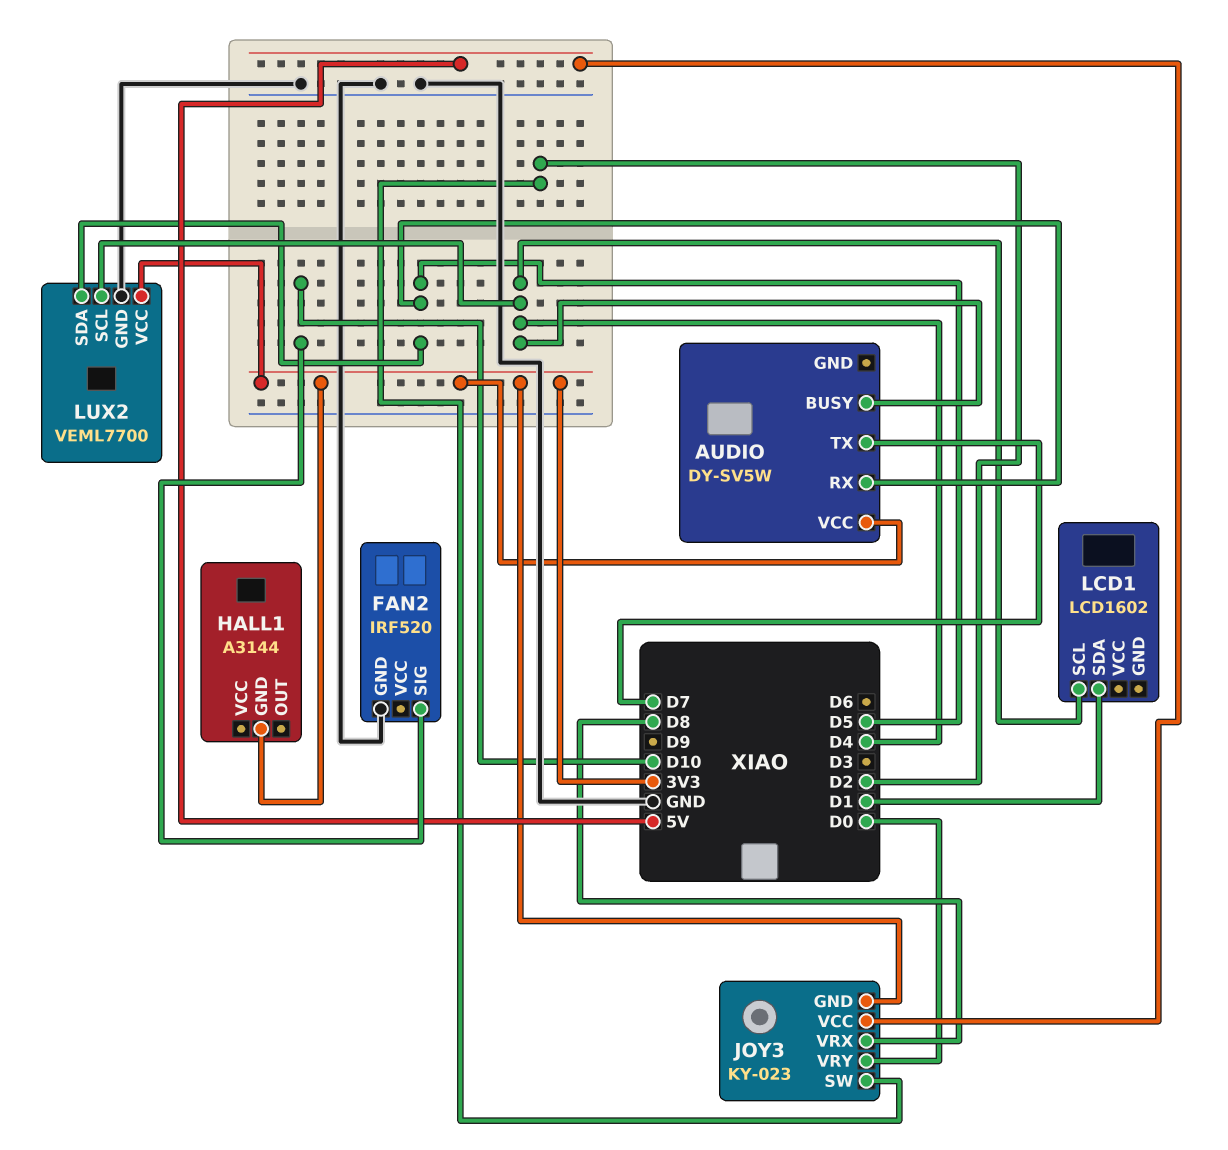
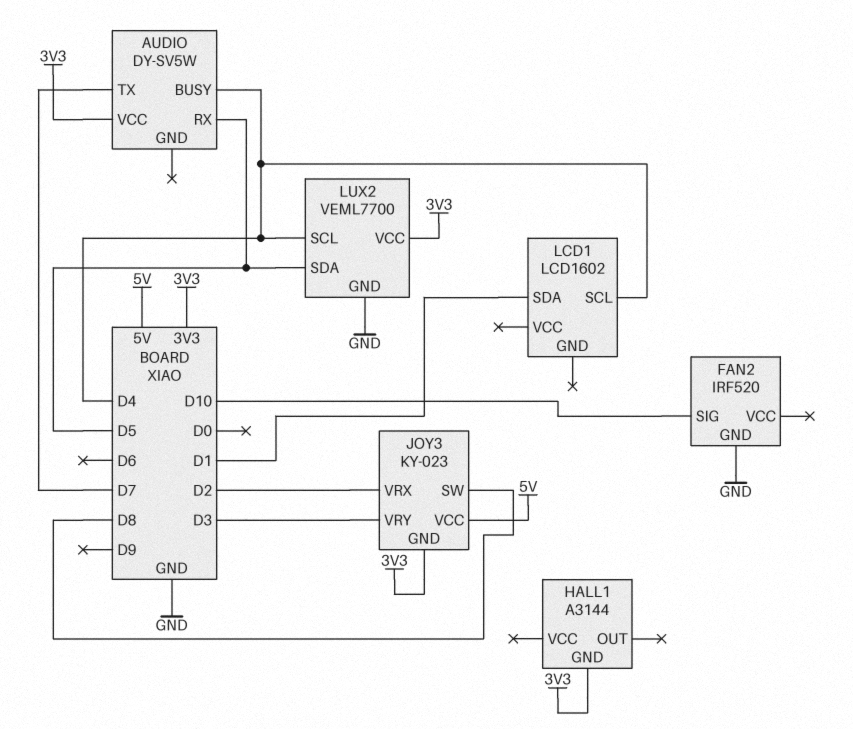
JOY3 pin SW: D2 -> D8
JOY3 pin VRX: D8 -> D2
JOY3 pin VRY: D0 -> D3

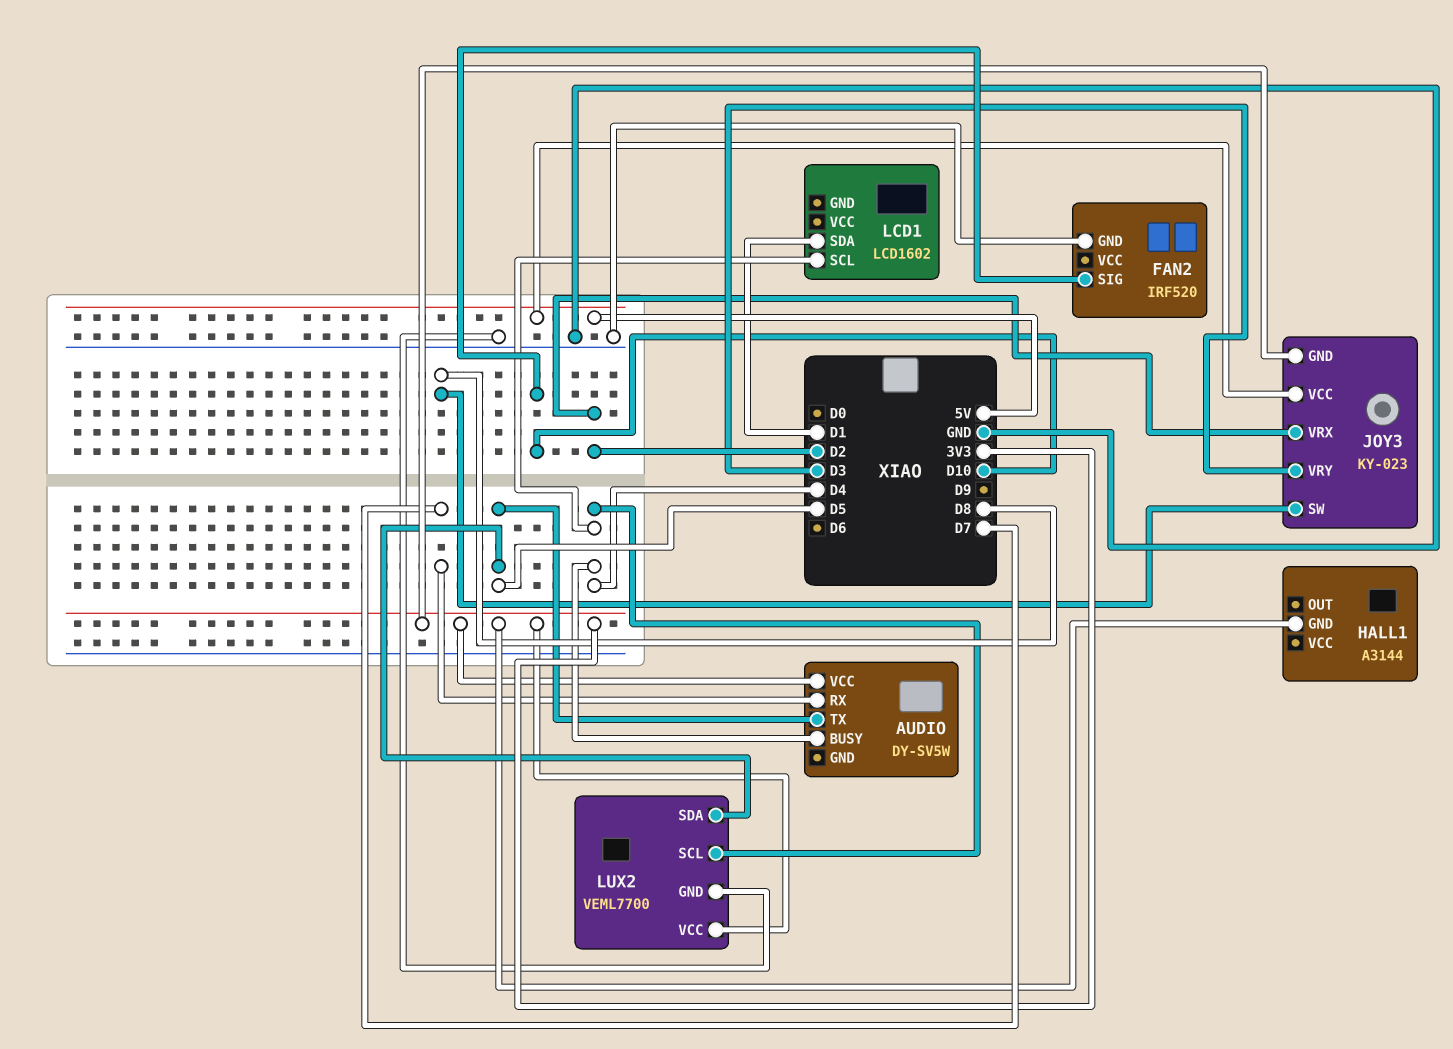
AUDIO pin RX: D5 -> D7
AUDIO pin TX: D7 -> D5

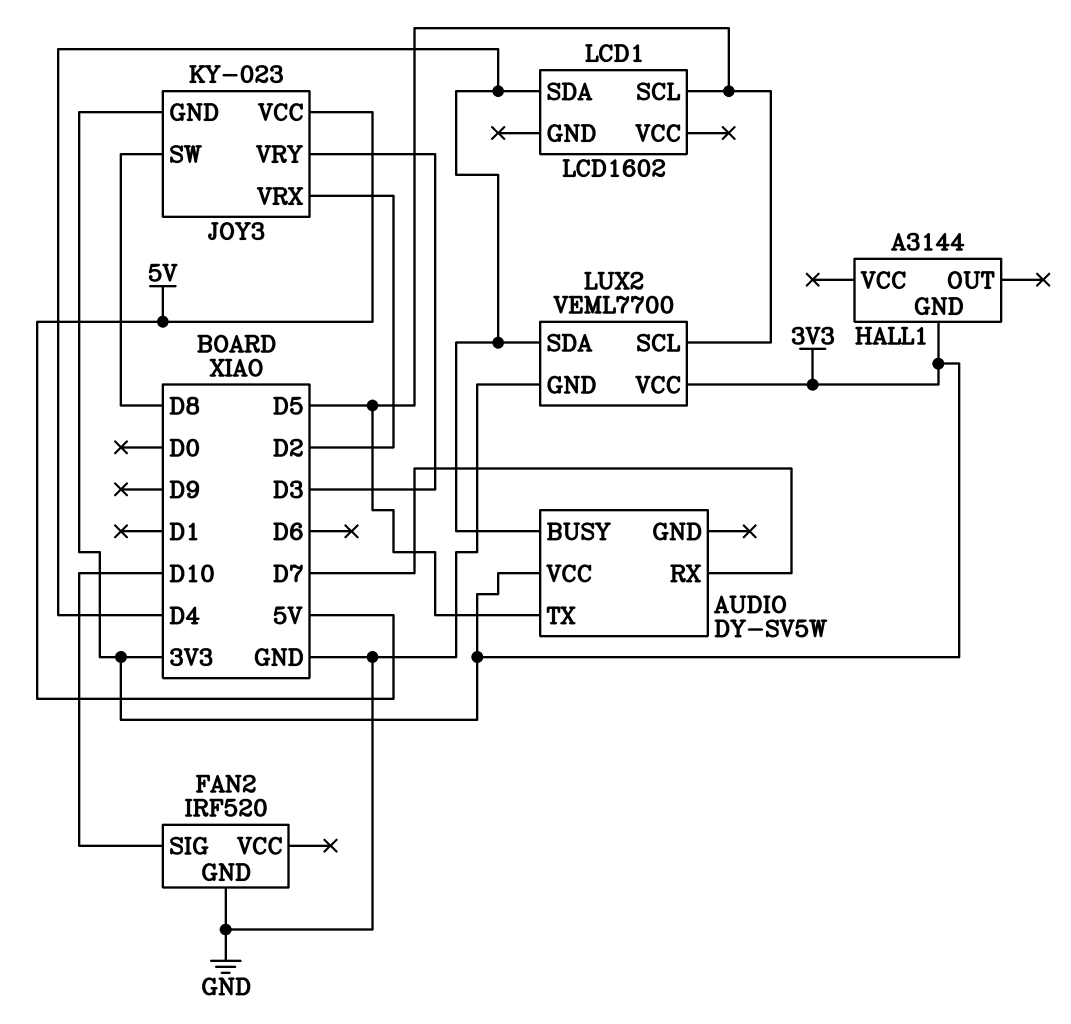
LCD1 pin SCL: D4 -> D5
LCD1 pin SDA: D1 -> D4
LUX2 pin SCL: D4 -> D5
LUX2 pin SDA: D5 -> D4

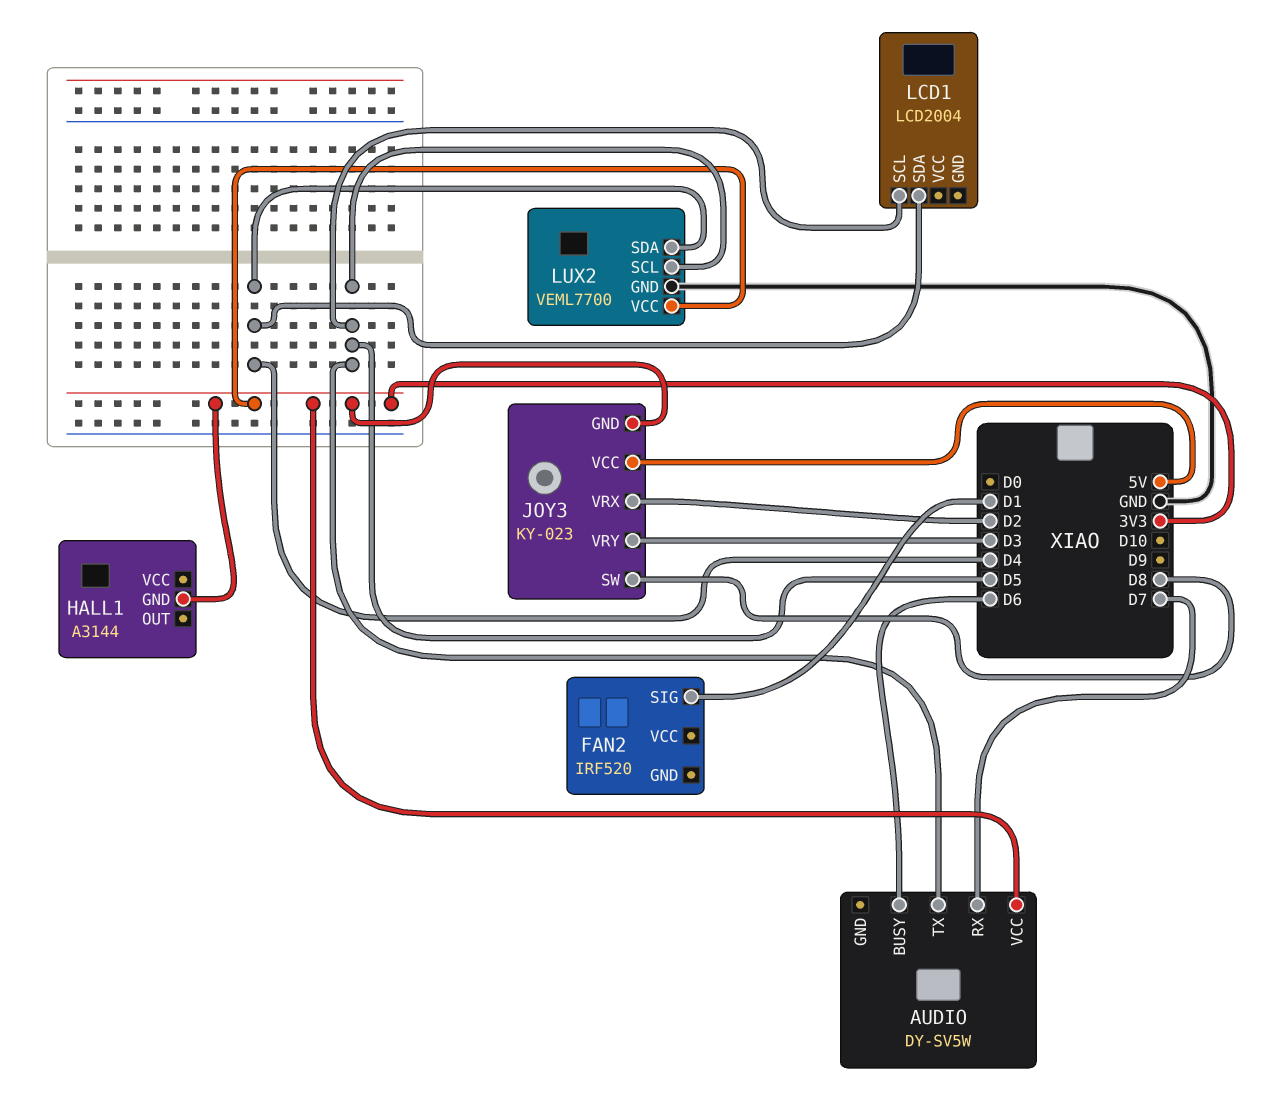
AUDIO pin BUSY: D4 -> D6
FAN2 pin GND: GND -> none
FAN2 pin SIG: D10 -> D1
LCD1: LCD1602 -> LCD2004

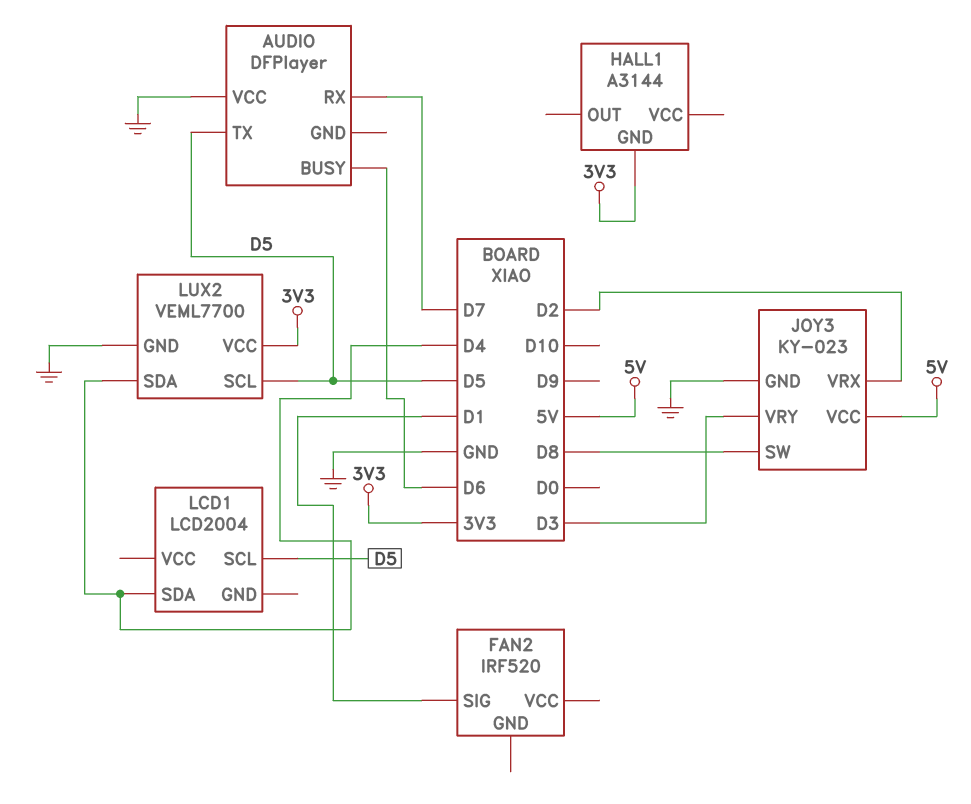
AUDIO: DY-SV5W -> DFPlayer
AUDIO pin VCC: 3V3 -> GND
JOY3 pin GND: 3V3 -> GND

